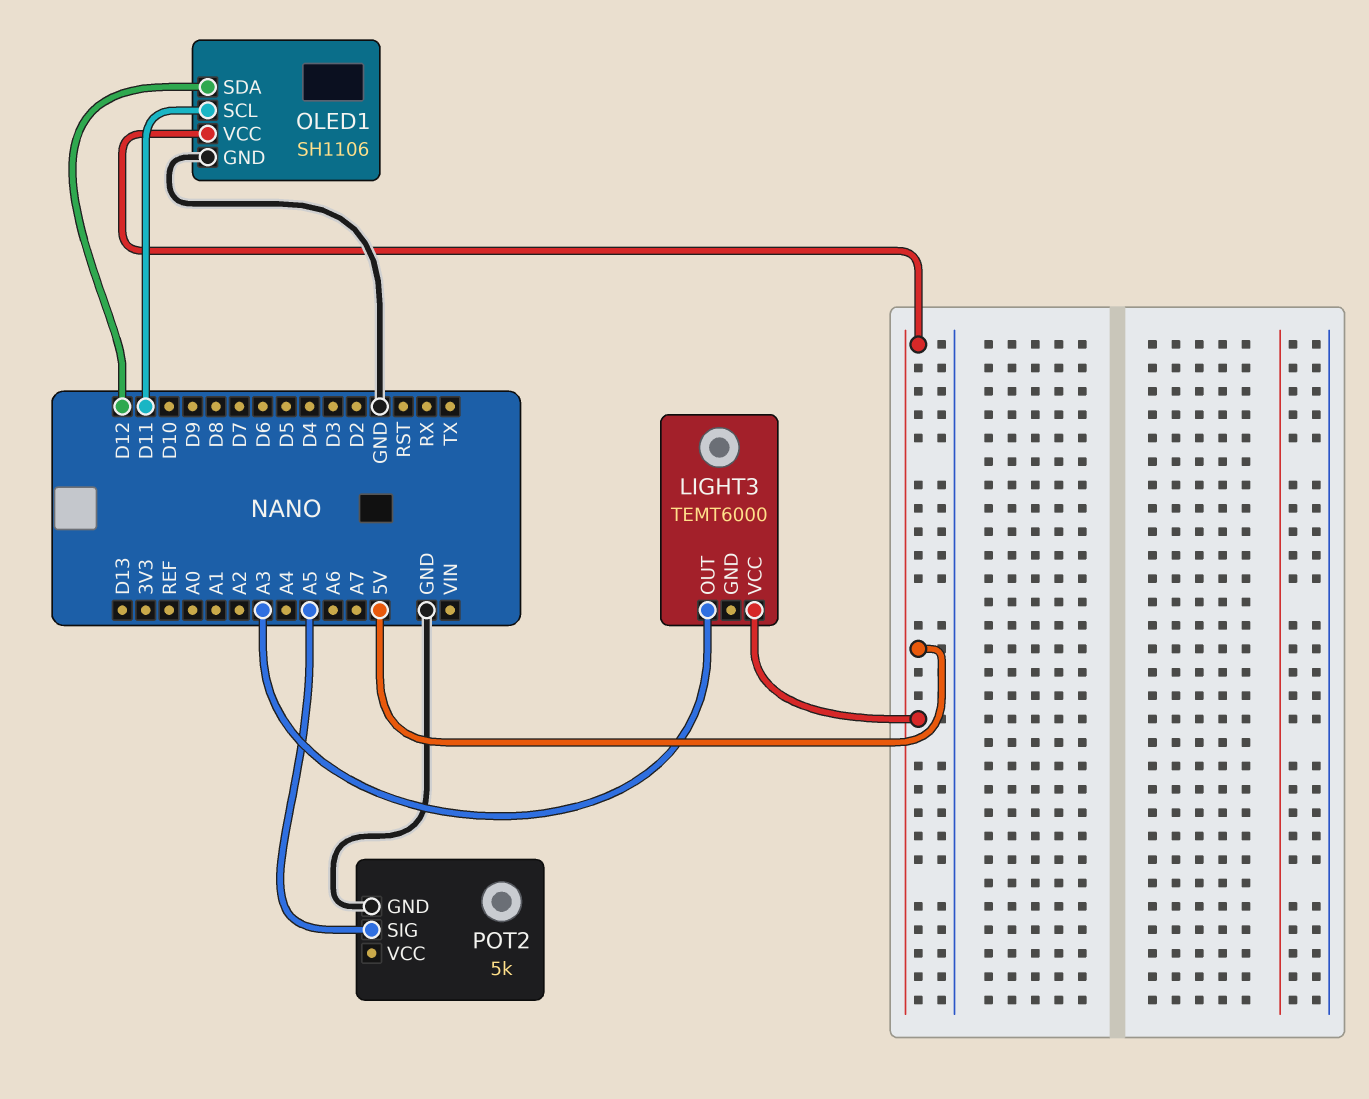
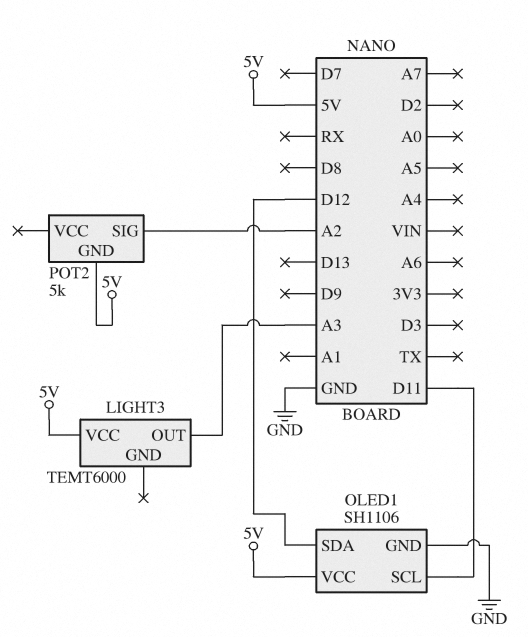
POT2 pin GND: GND -> 5V
POT2 pin SIG: A5 -> A2

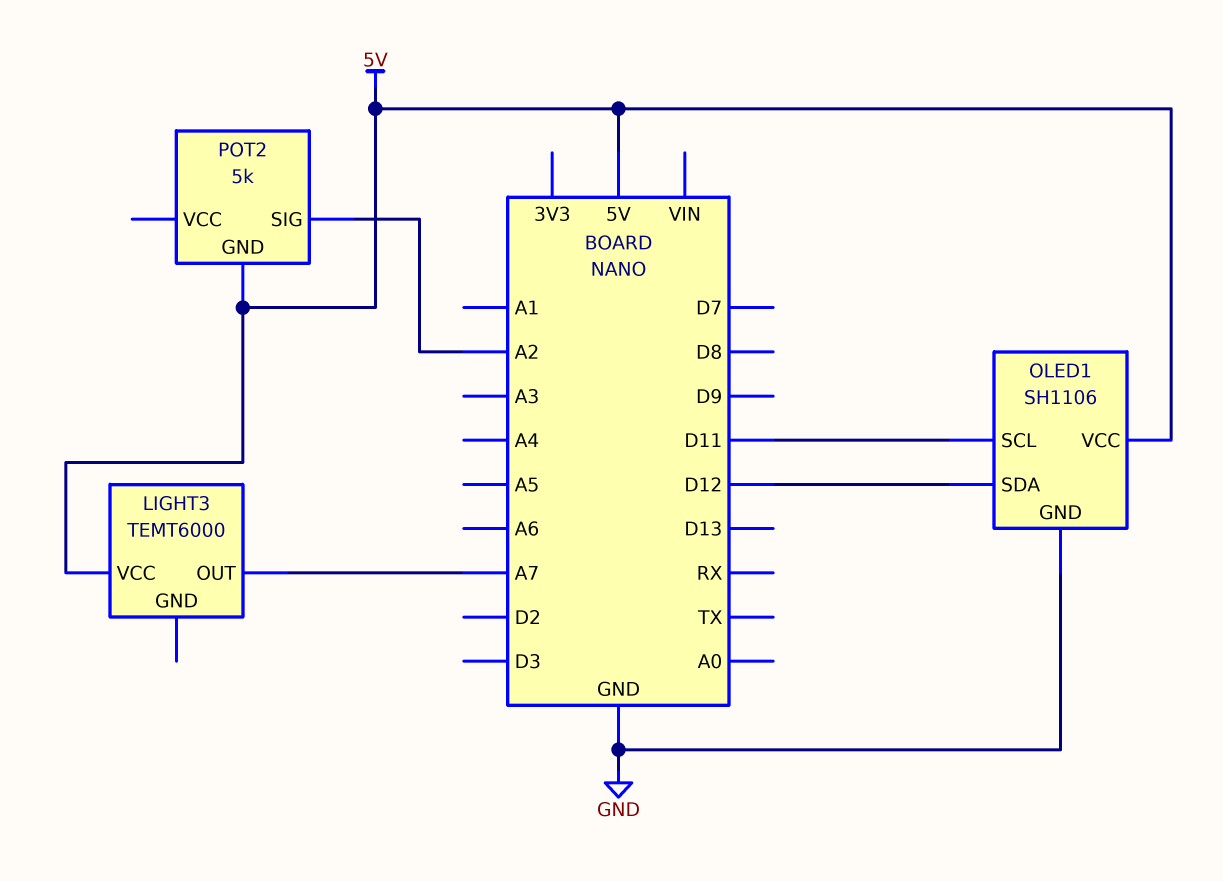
LIGHT3 pin OUT: A3 -> A7

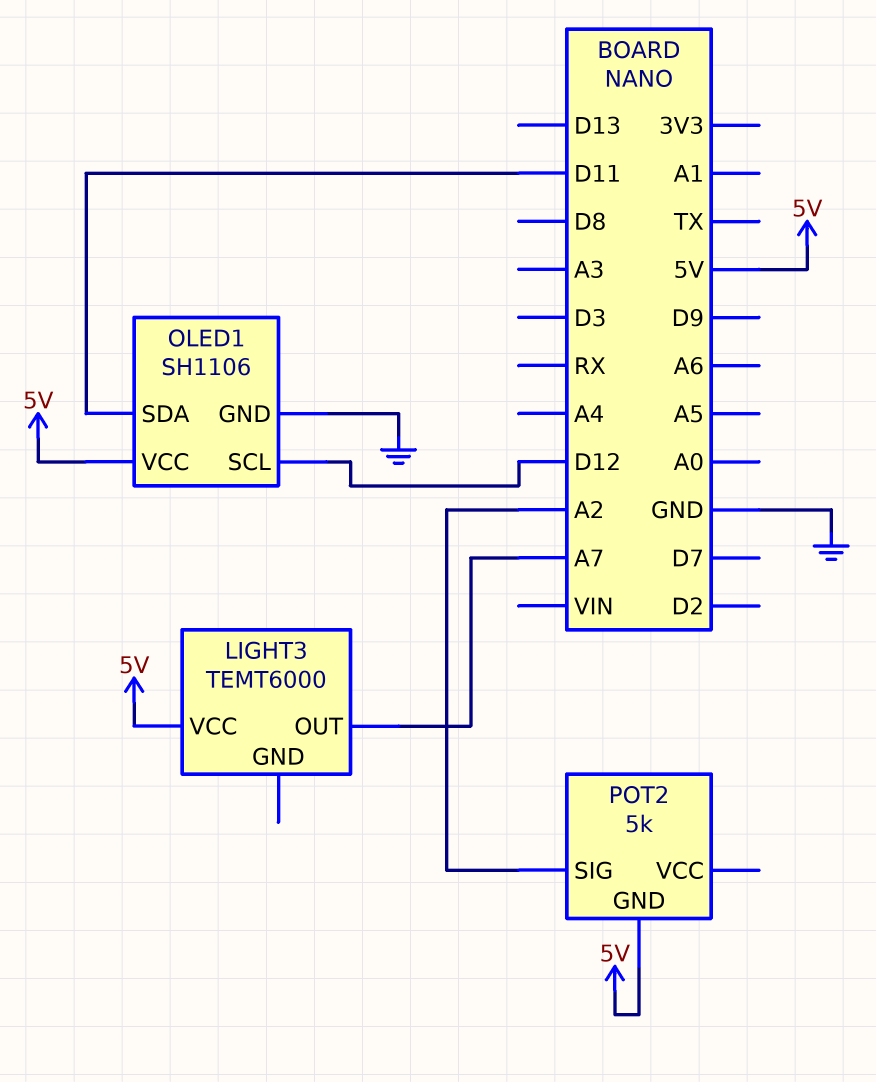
OLED1 pin SCL: D11 -> D12
OLED1 pin SDA: D12 -> D11

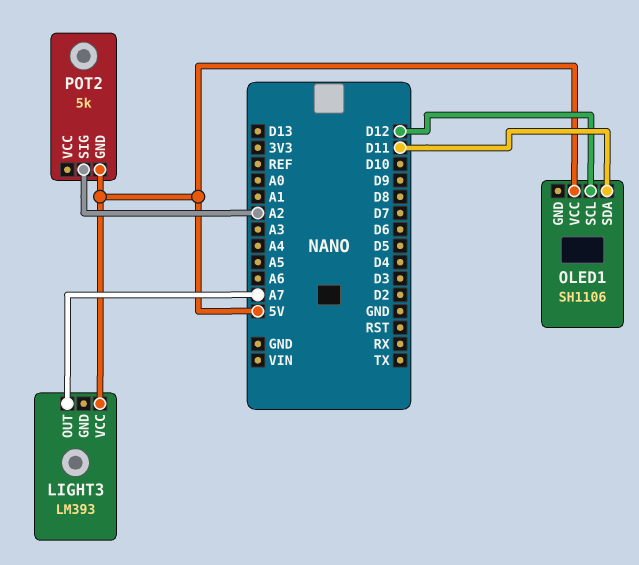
LIGHT3: TEMT6000 -> LM393
OLED1 pin GND: GND -> none

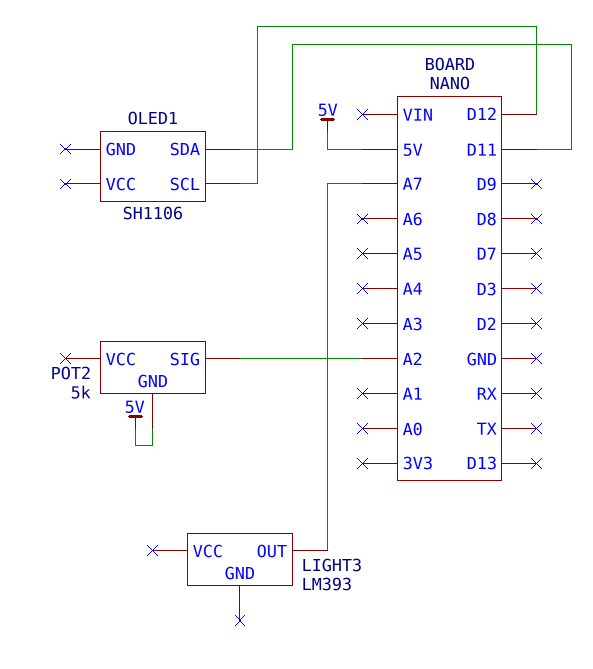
LIGHT3 pin VCC: 5V -> none
OLED1 pin VCC: 5V -> none

